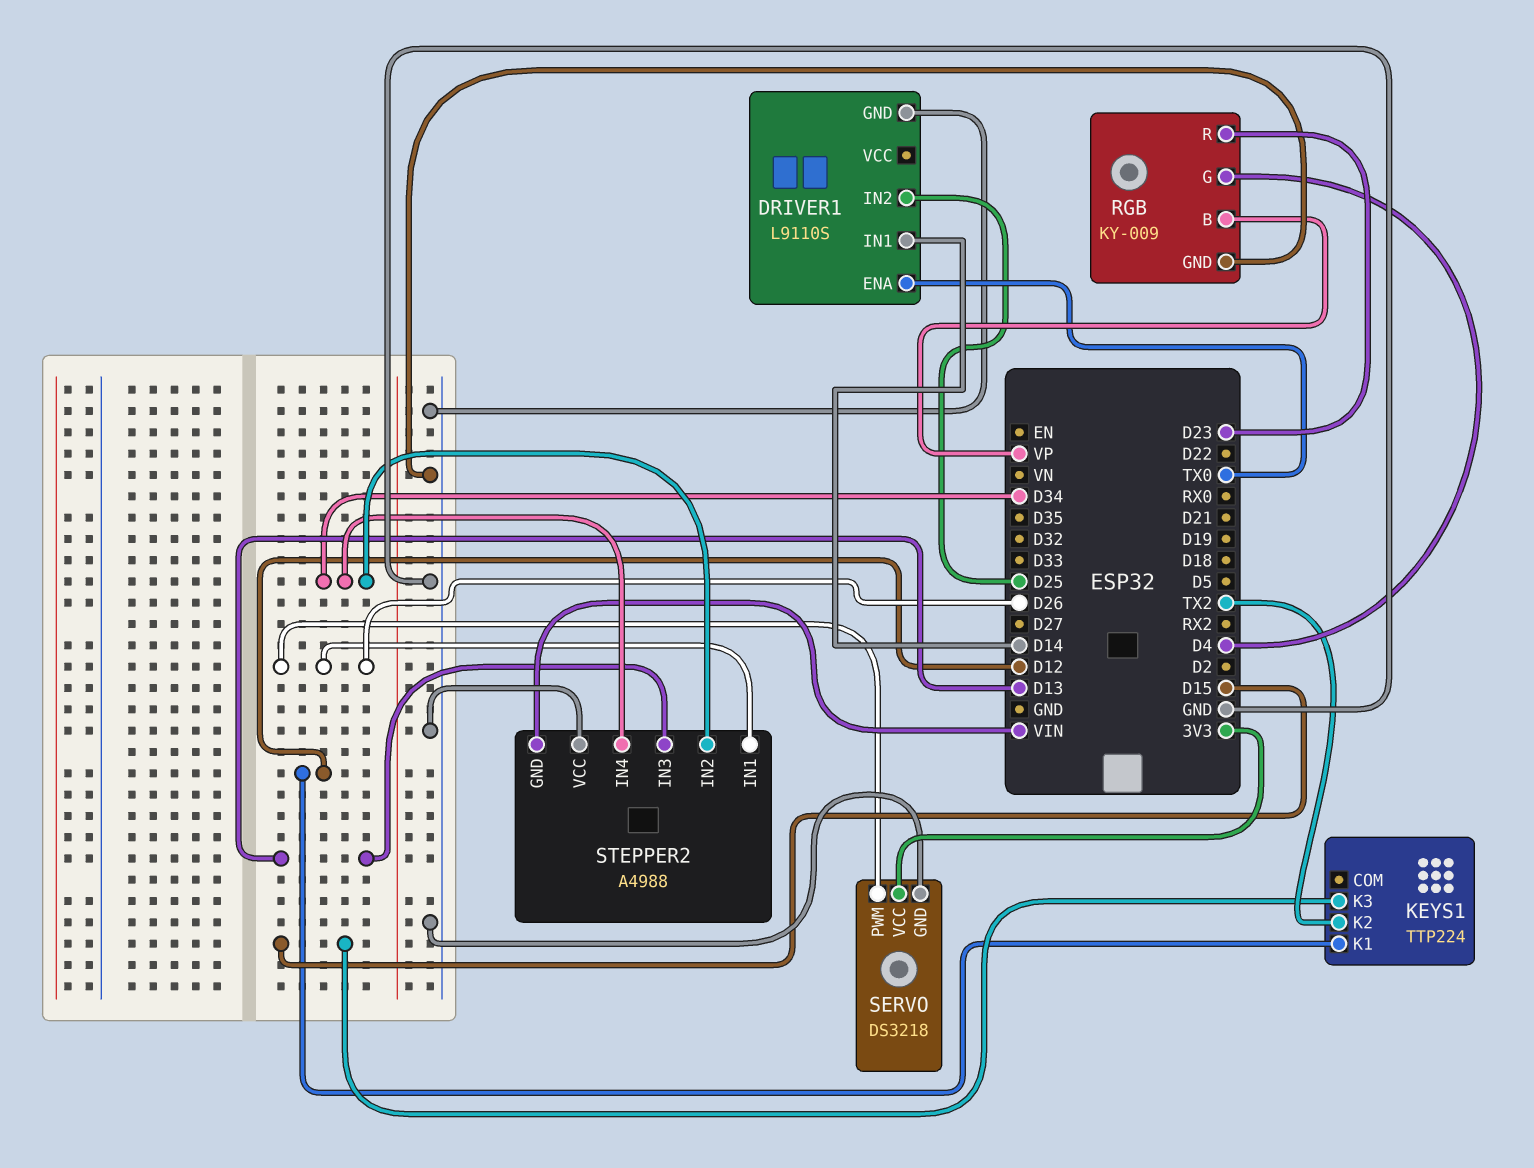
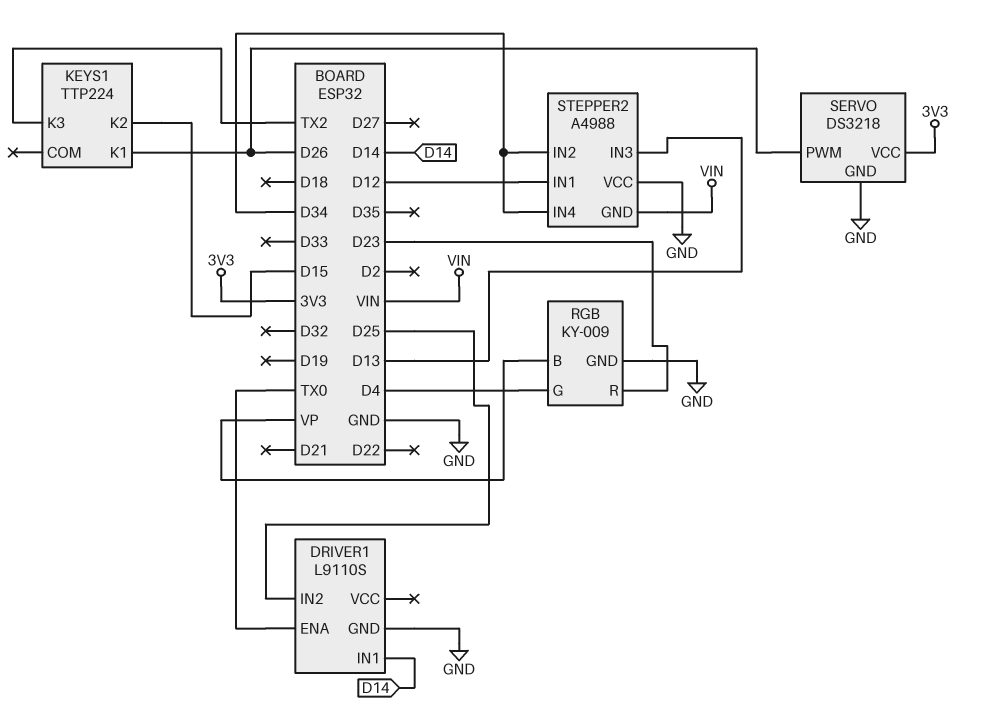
KEYS1 pin K1: D12 -> D26
KEYS1 pin K2: TX2 -> D15
KEYS1 pin K3: D15 -> TX2
STEPPER2 pin IN1: D26 -> D12

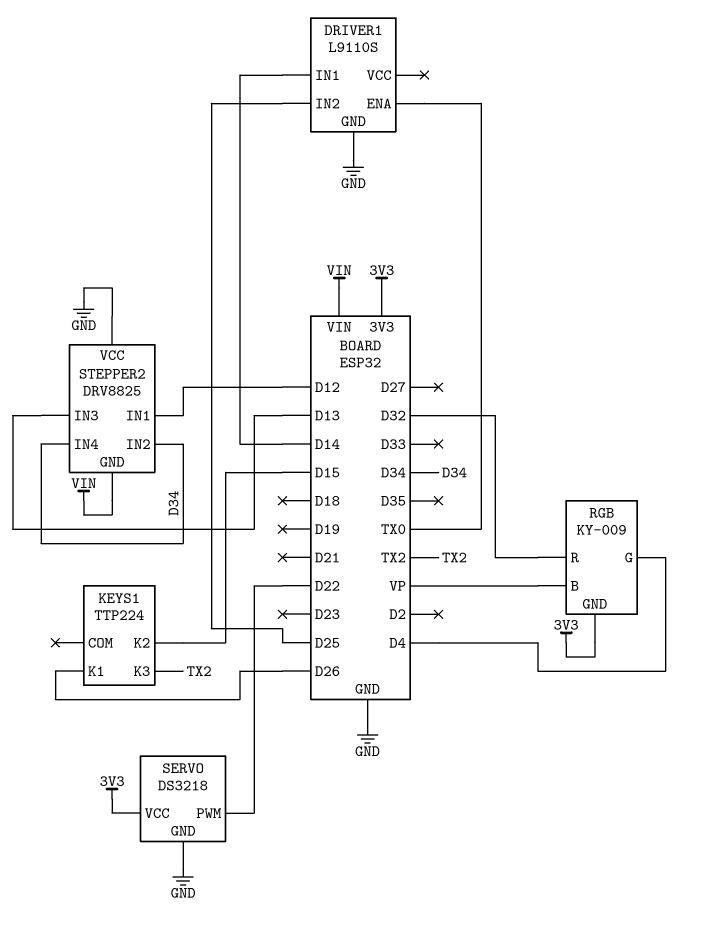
RGB pin GND: GND -> 3V3
RGB pin R: D23 -> D32
SERVO pin PWM: D26 -> D22
STEPPER2: A4988 -> DRV8825

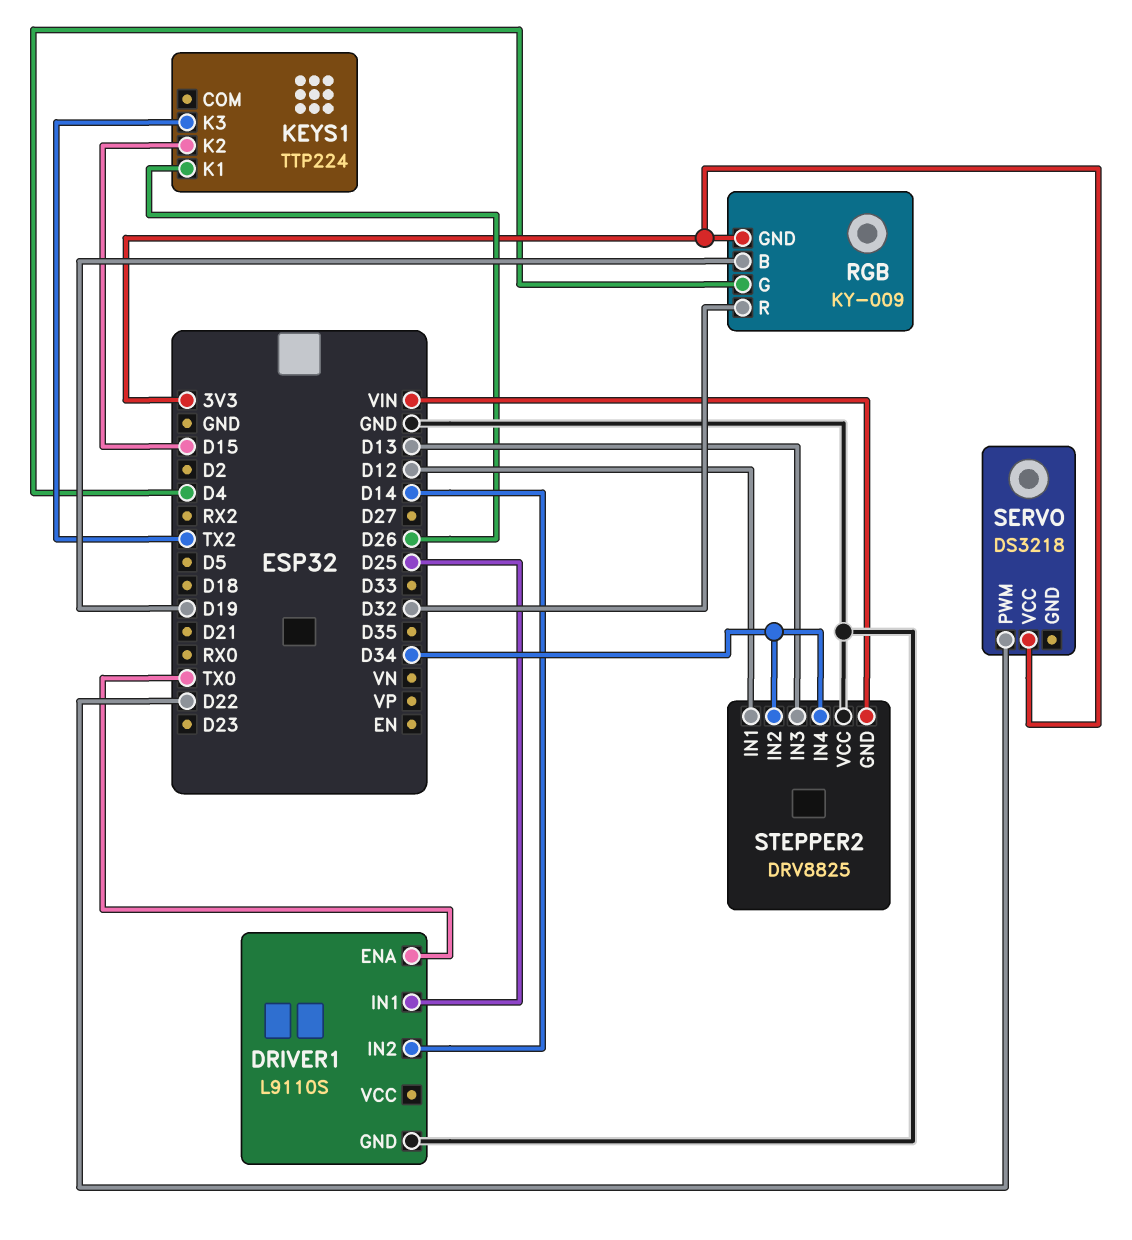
DRIVER1 pin IN1: D14 -> D25
DRIVER1 pin IN2: D25 -> D14
RGB pin B: VP -> D19
SERVO pin GND: GND -> none

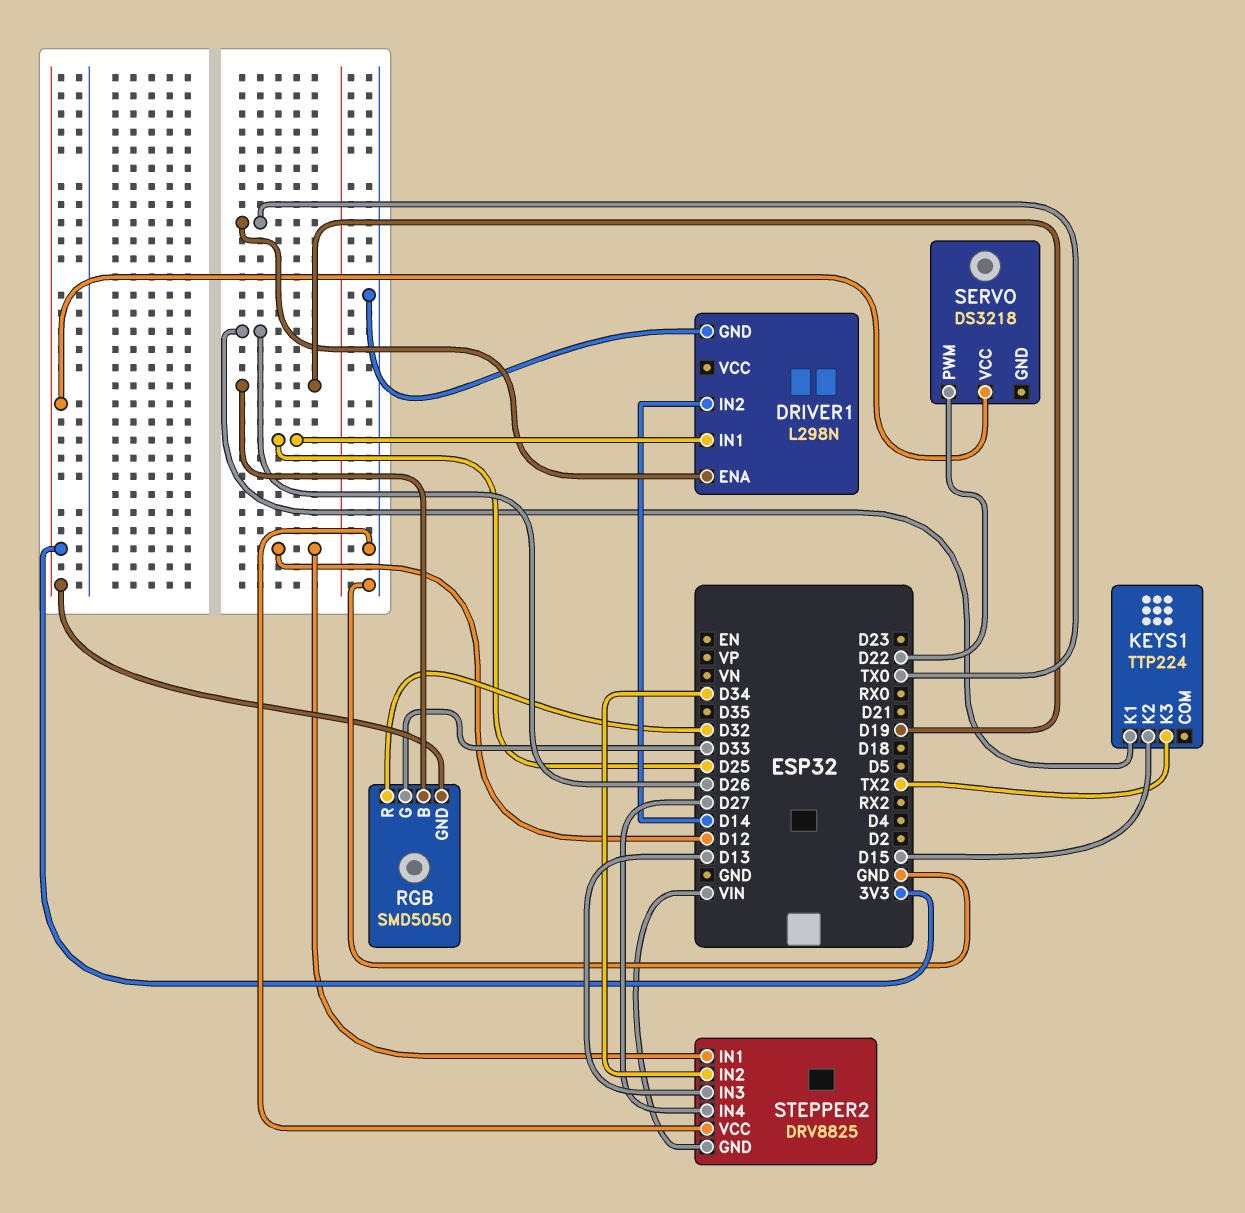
DRIVER1: L9110S -> L298N
RGB: KY-009 -> SMD5050
RGB pin G: D4 -> D33
STEPPER2 pin IN4: D34 -> D27

